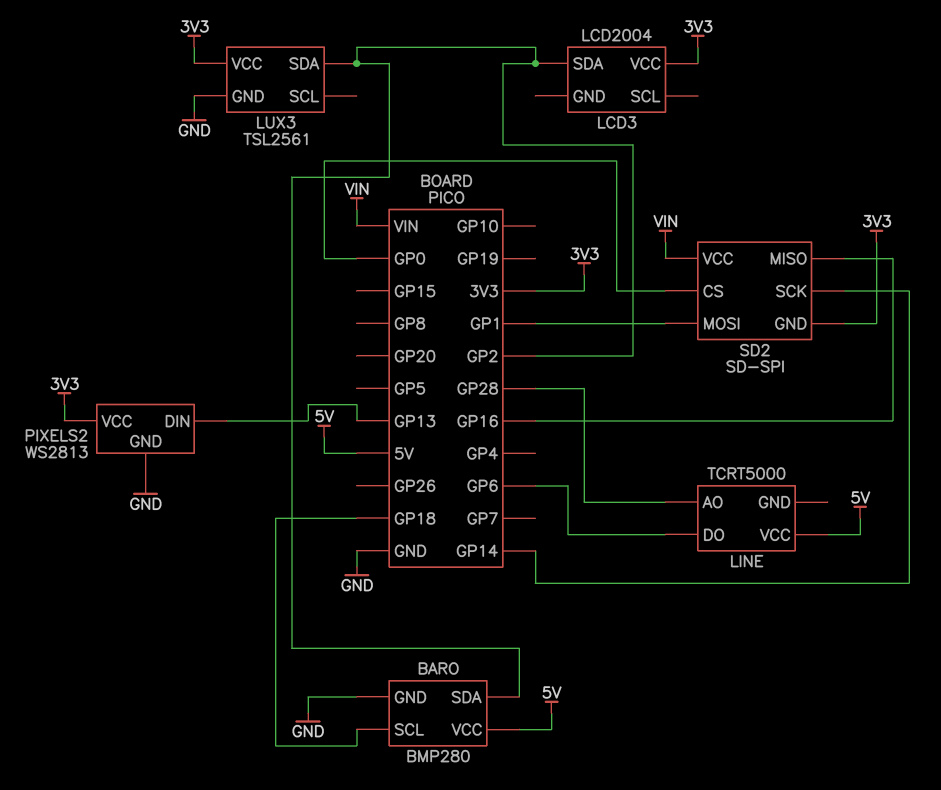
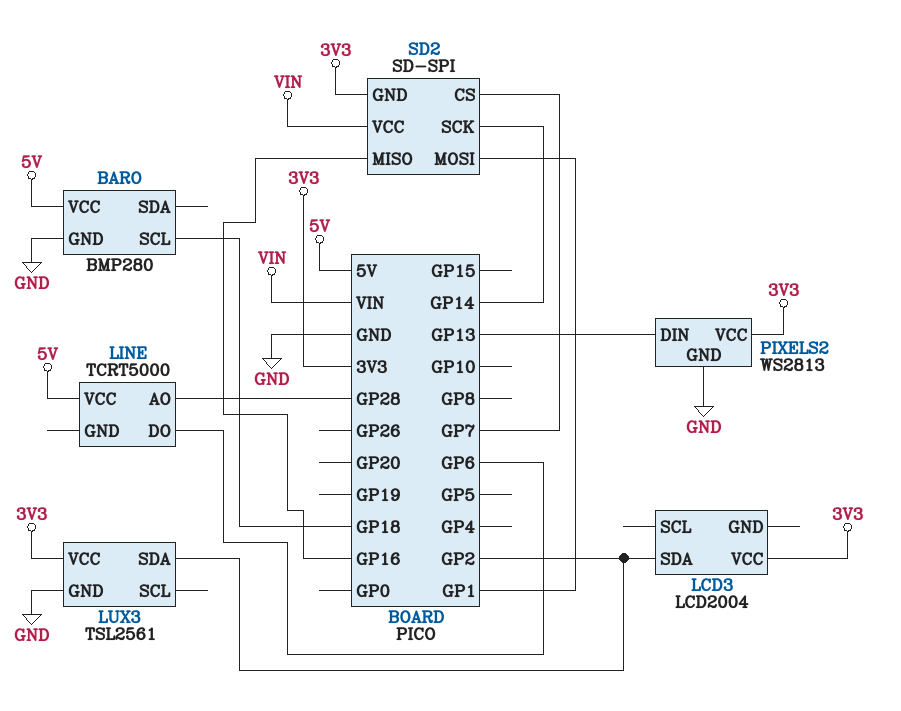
BARO pin SDA: GP2 -> none
SD2 pin CS: GP0 -> GP7

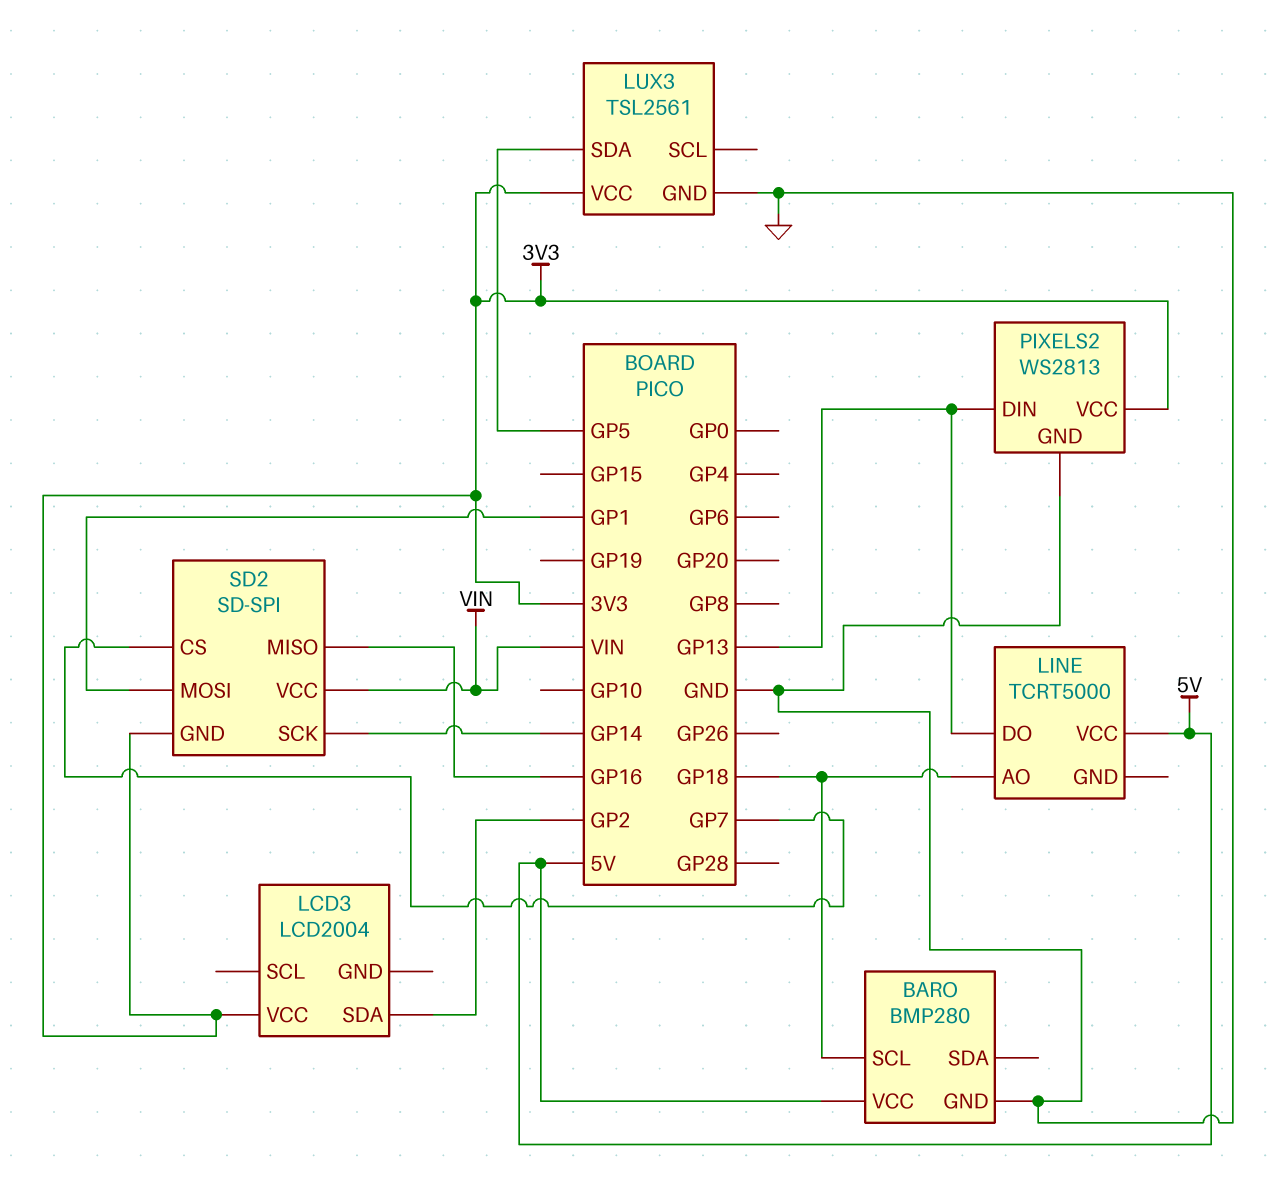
LINE pin AO: GP28 -> GP18
LINE pin DO: GP6 -> GP13
LUX3 pin SDA: GP2 -> GP5

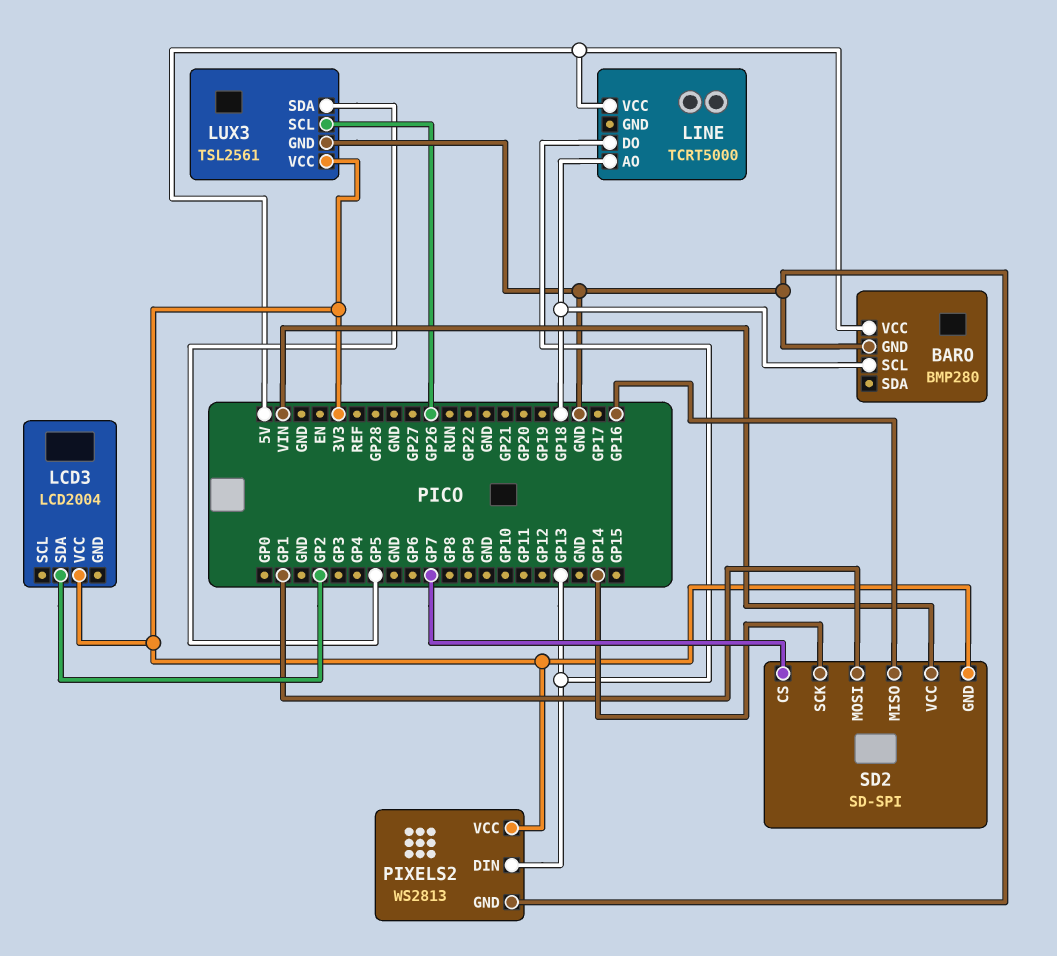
LUX3 pin SCL: none -> GP26

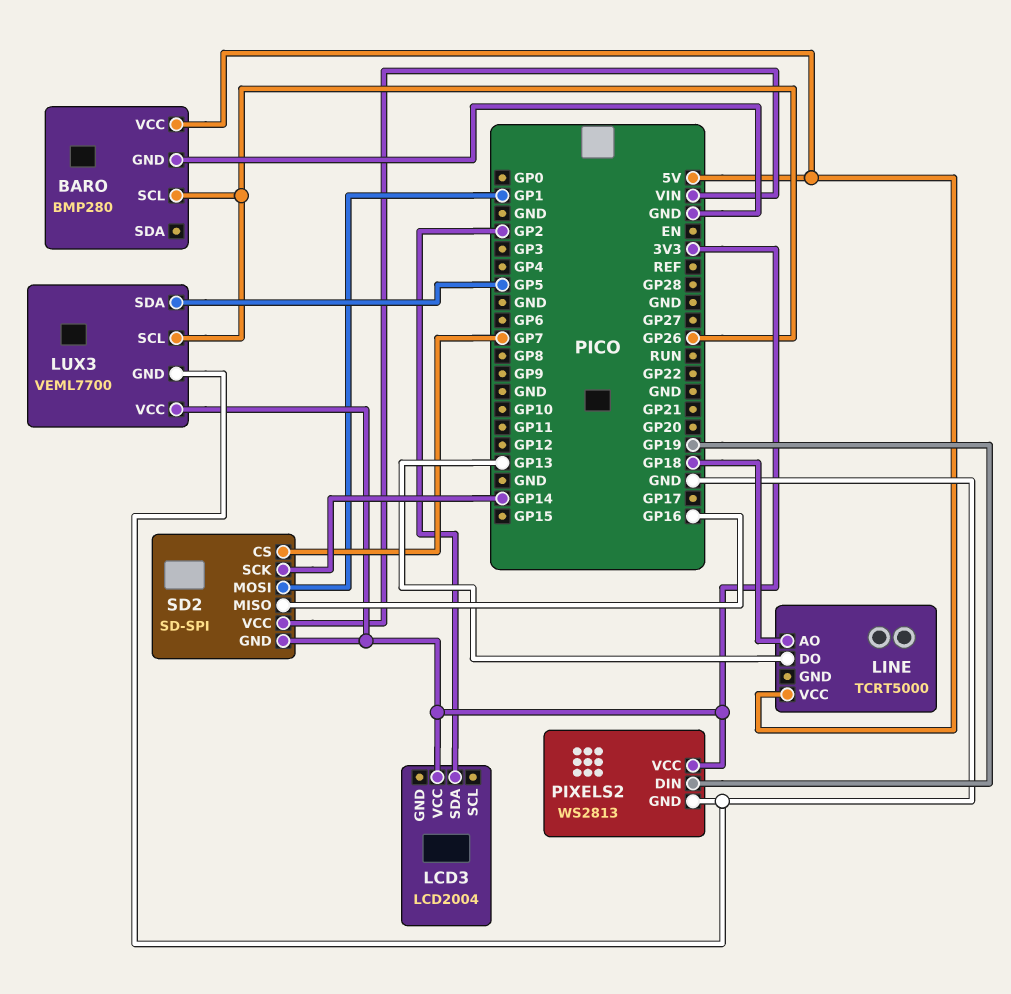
BARO pin SCL: GP18 -> GP26
LUX3: TSL2561 -> VEML7700
PIXELS2 pin DIN: GP13 -> GP19

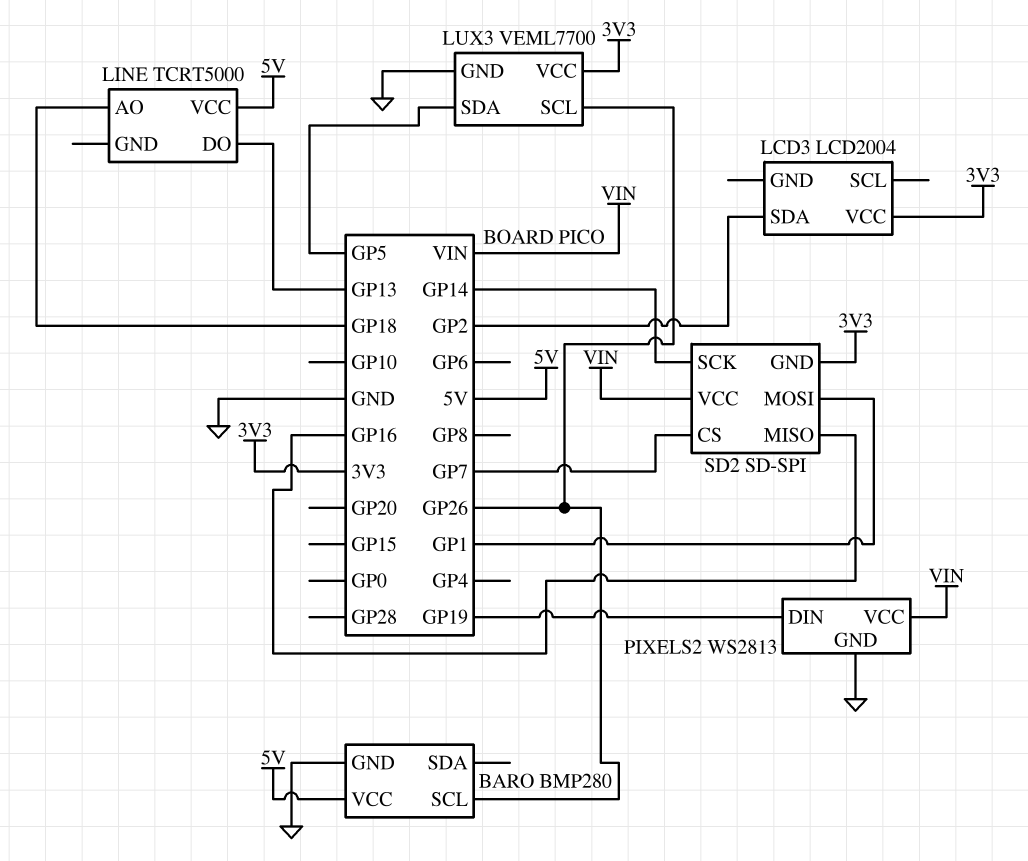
PIXELS2 pin VCC: 3V3 -> VIN

